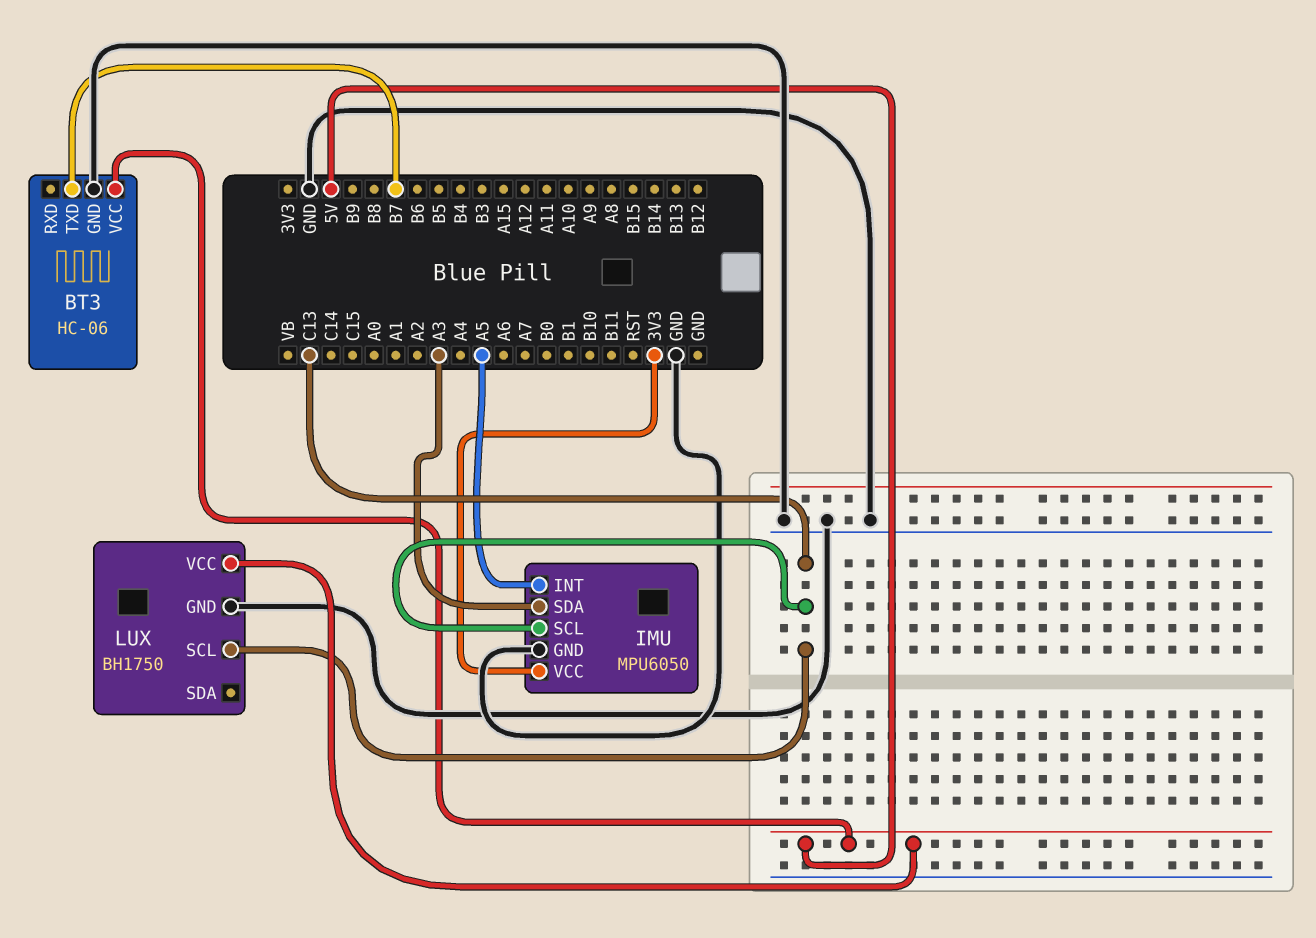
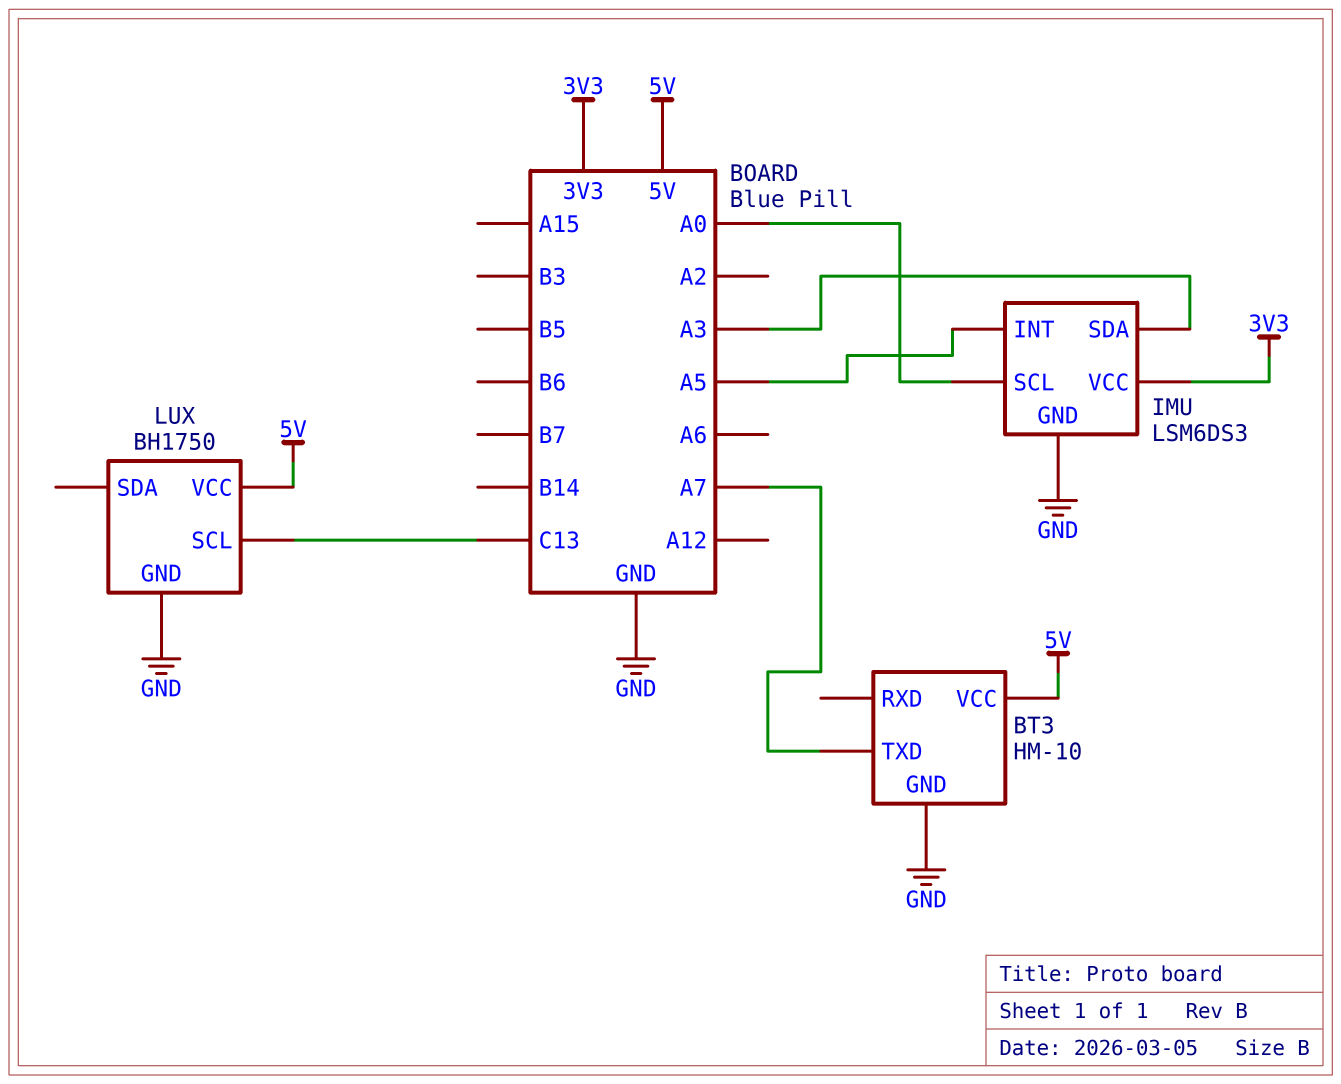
BT3: HC-06 -> HM-10
BT3 pin TXD: B7 -> A7
IMU: MPU6050 -> LSM6DS3
IMU pin SCL: C13 -> A0

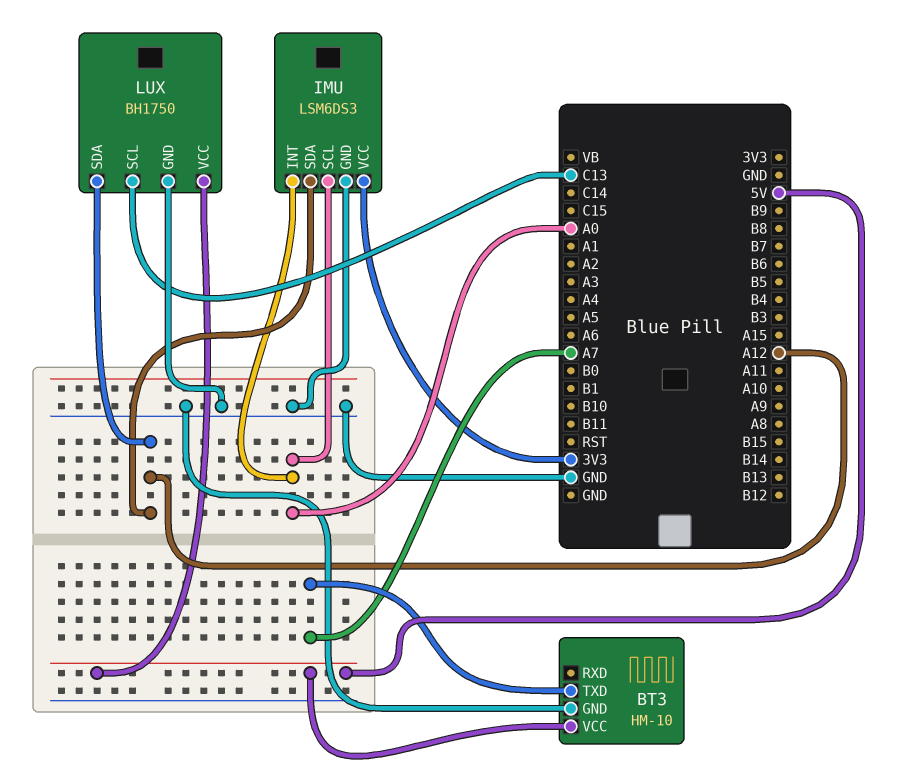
IMU pin INT: A5 -> A0
IMU pin SDA: A3 -> A12
LUX pin SDA: none -> A12

